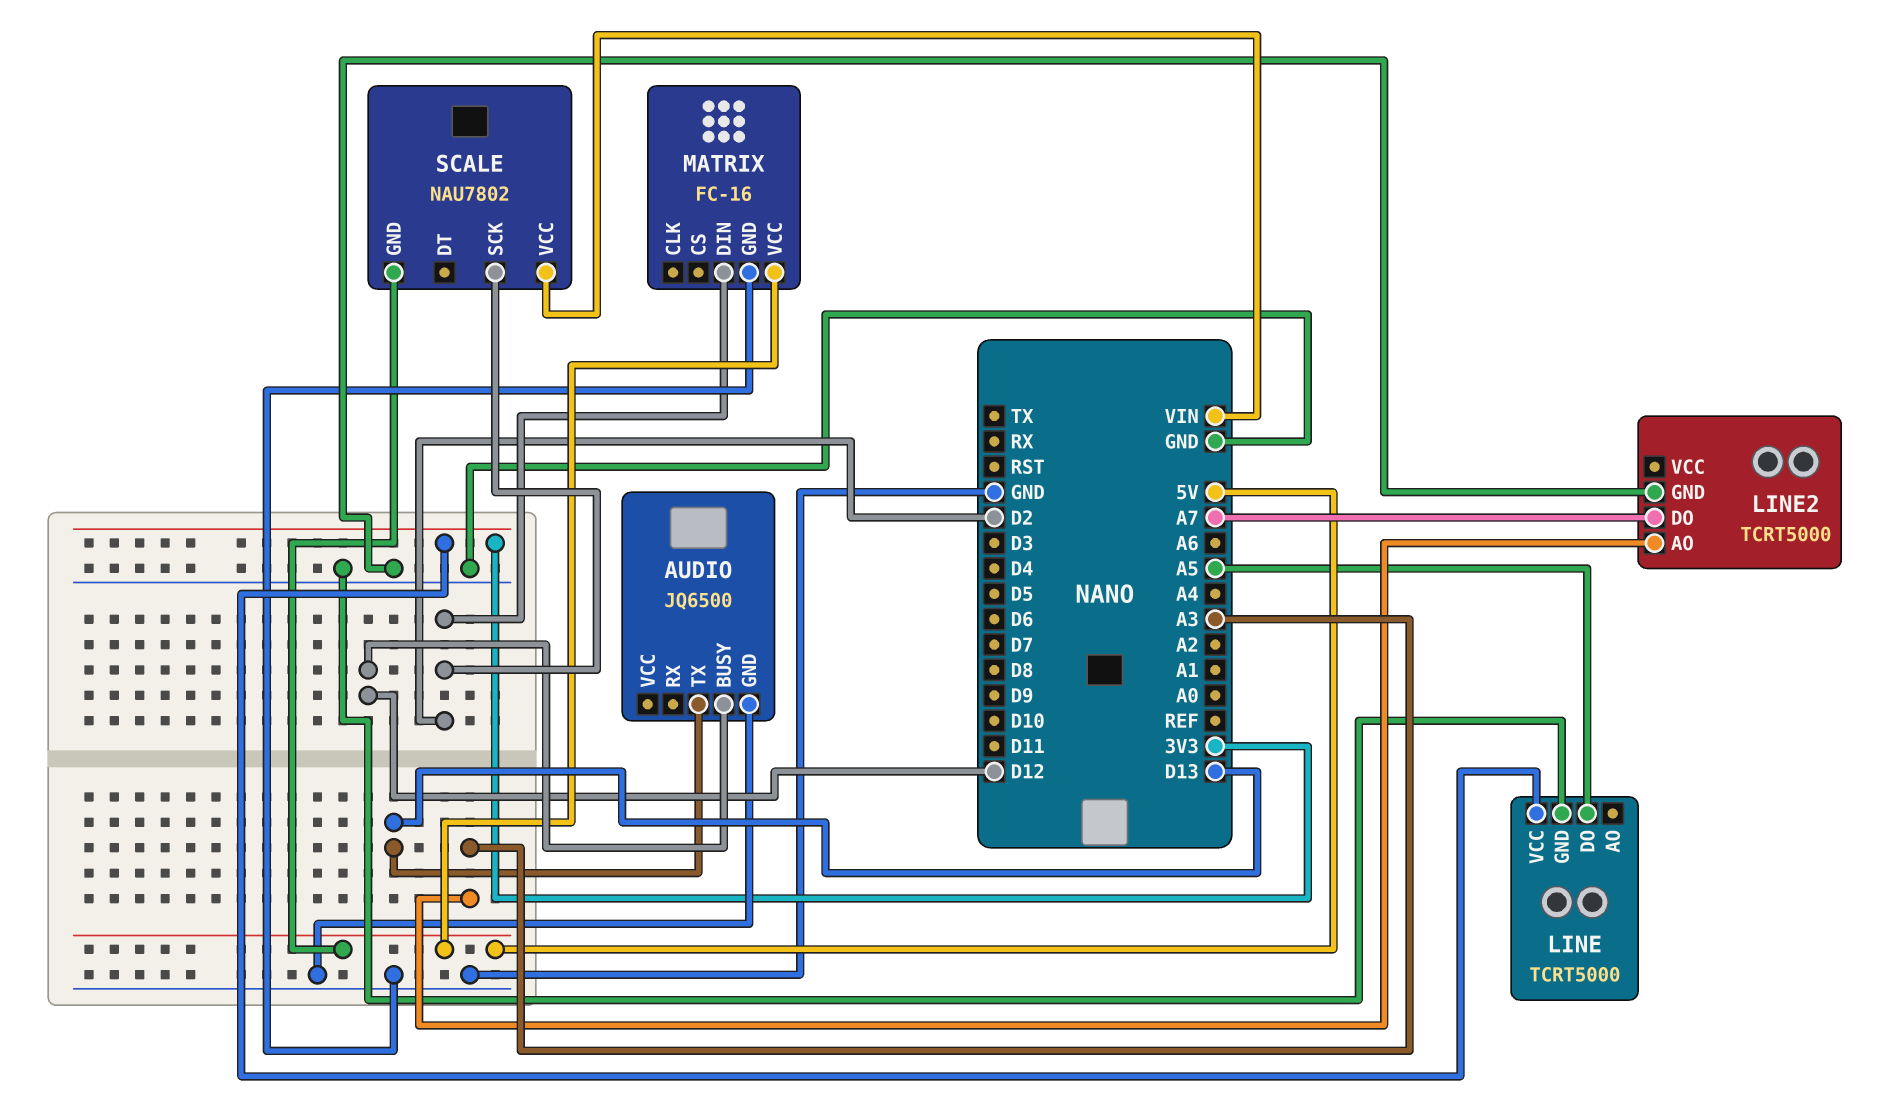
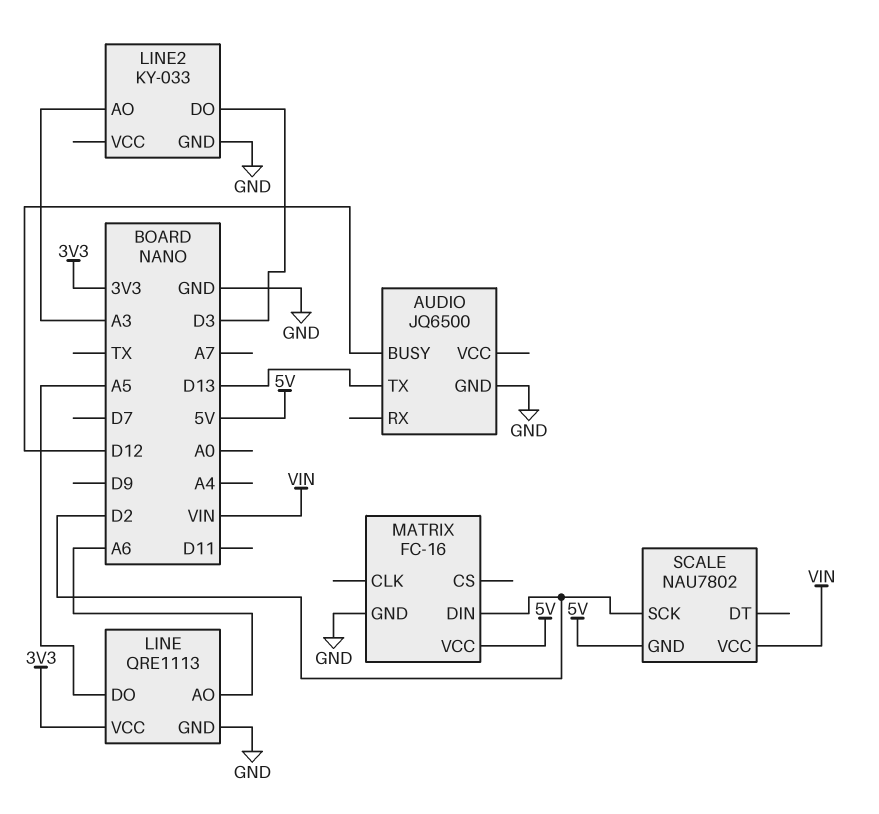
LINE: TCRT5000 -> QRE1113
LINE pin AO: none -> A6
LINE2: TCRT5000 -> KY-033
LINE2 pin DO: A7 -> D3

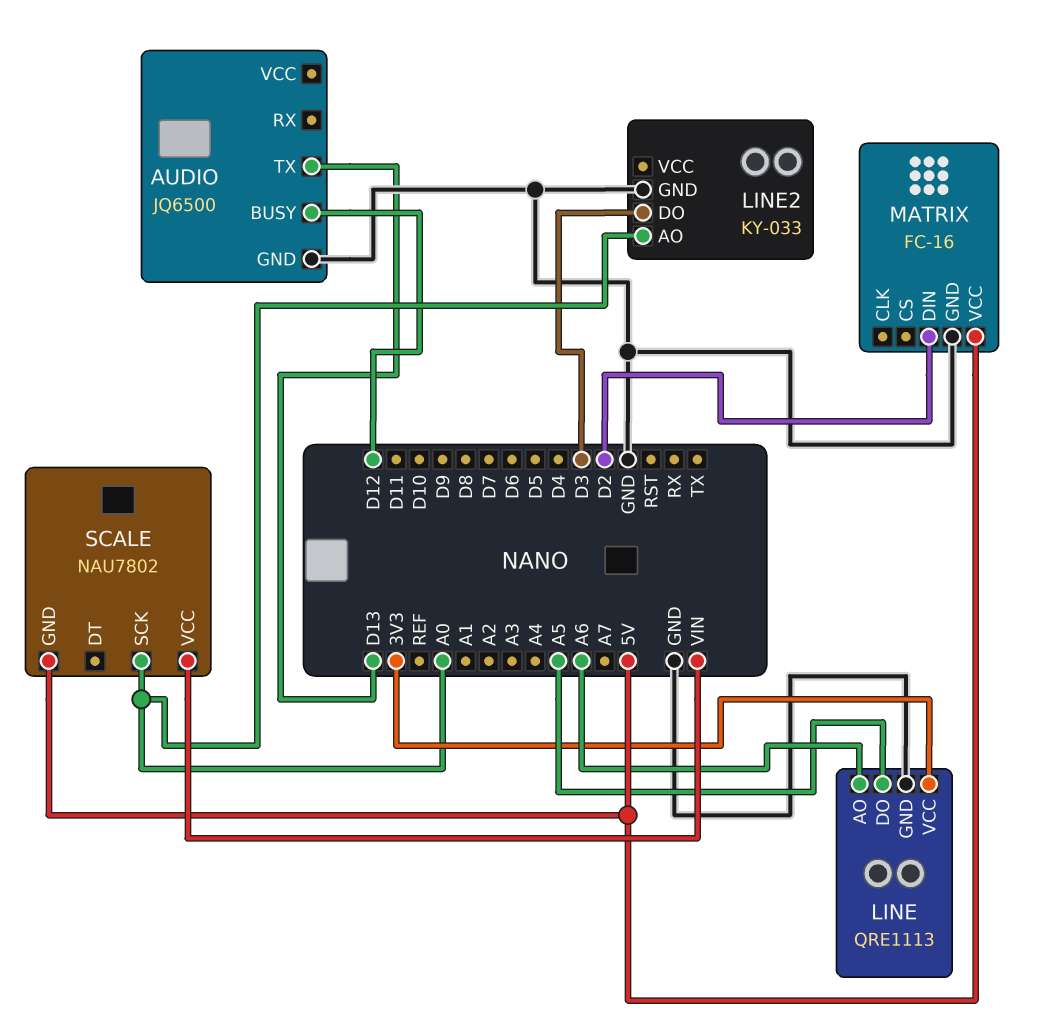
LINE2 pin AO: A3 -> A0
SCALE pin SCK: D2 -> A0

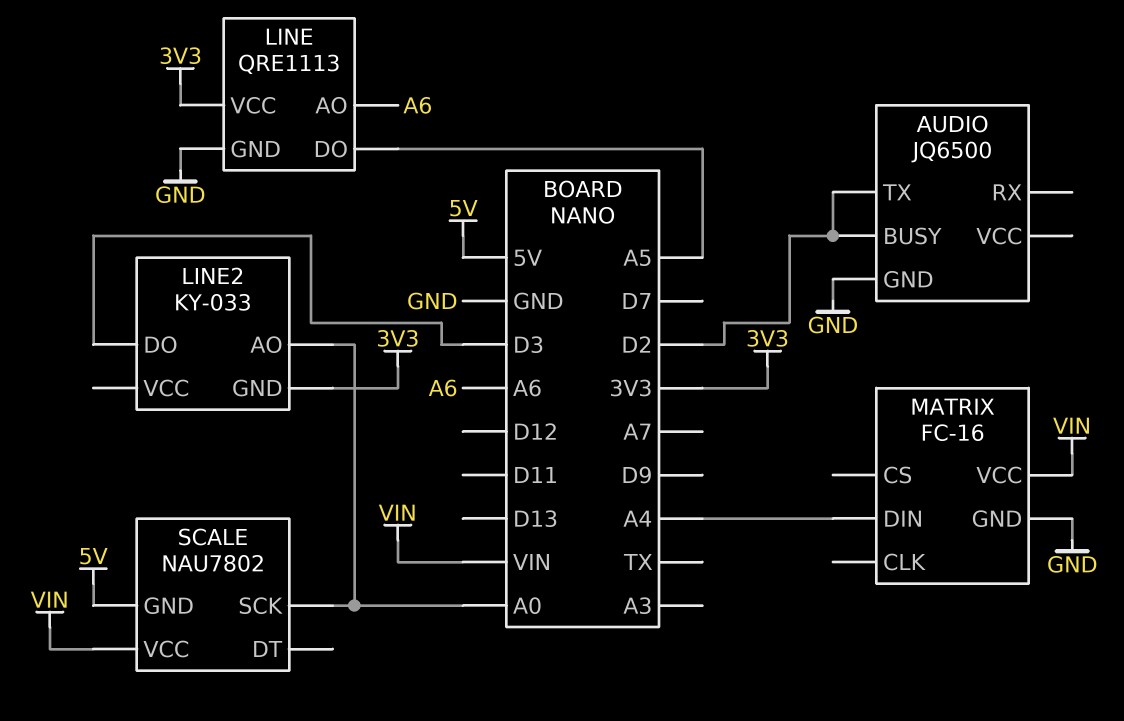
AUDIO pin BUSY: D12 -> D2
AUDIO pin TX: D13 -> D2
LINE2 pin GND: GND -> 3V3
MATRIX pin DIN: D2 -> A4
MATRIX pin VCC: 5V -> VIN

